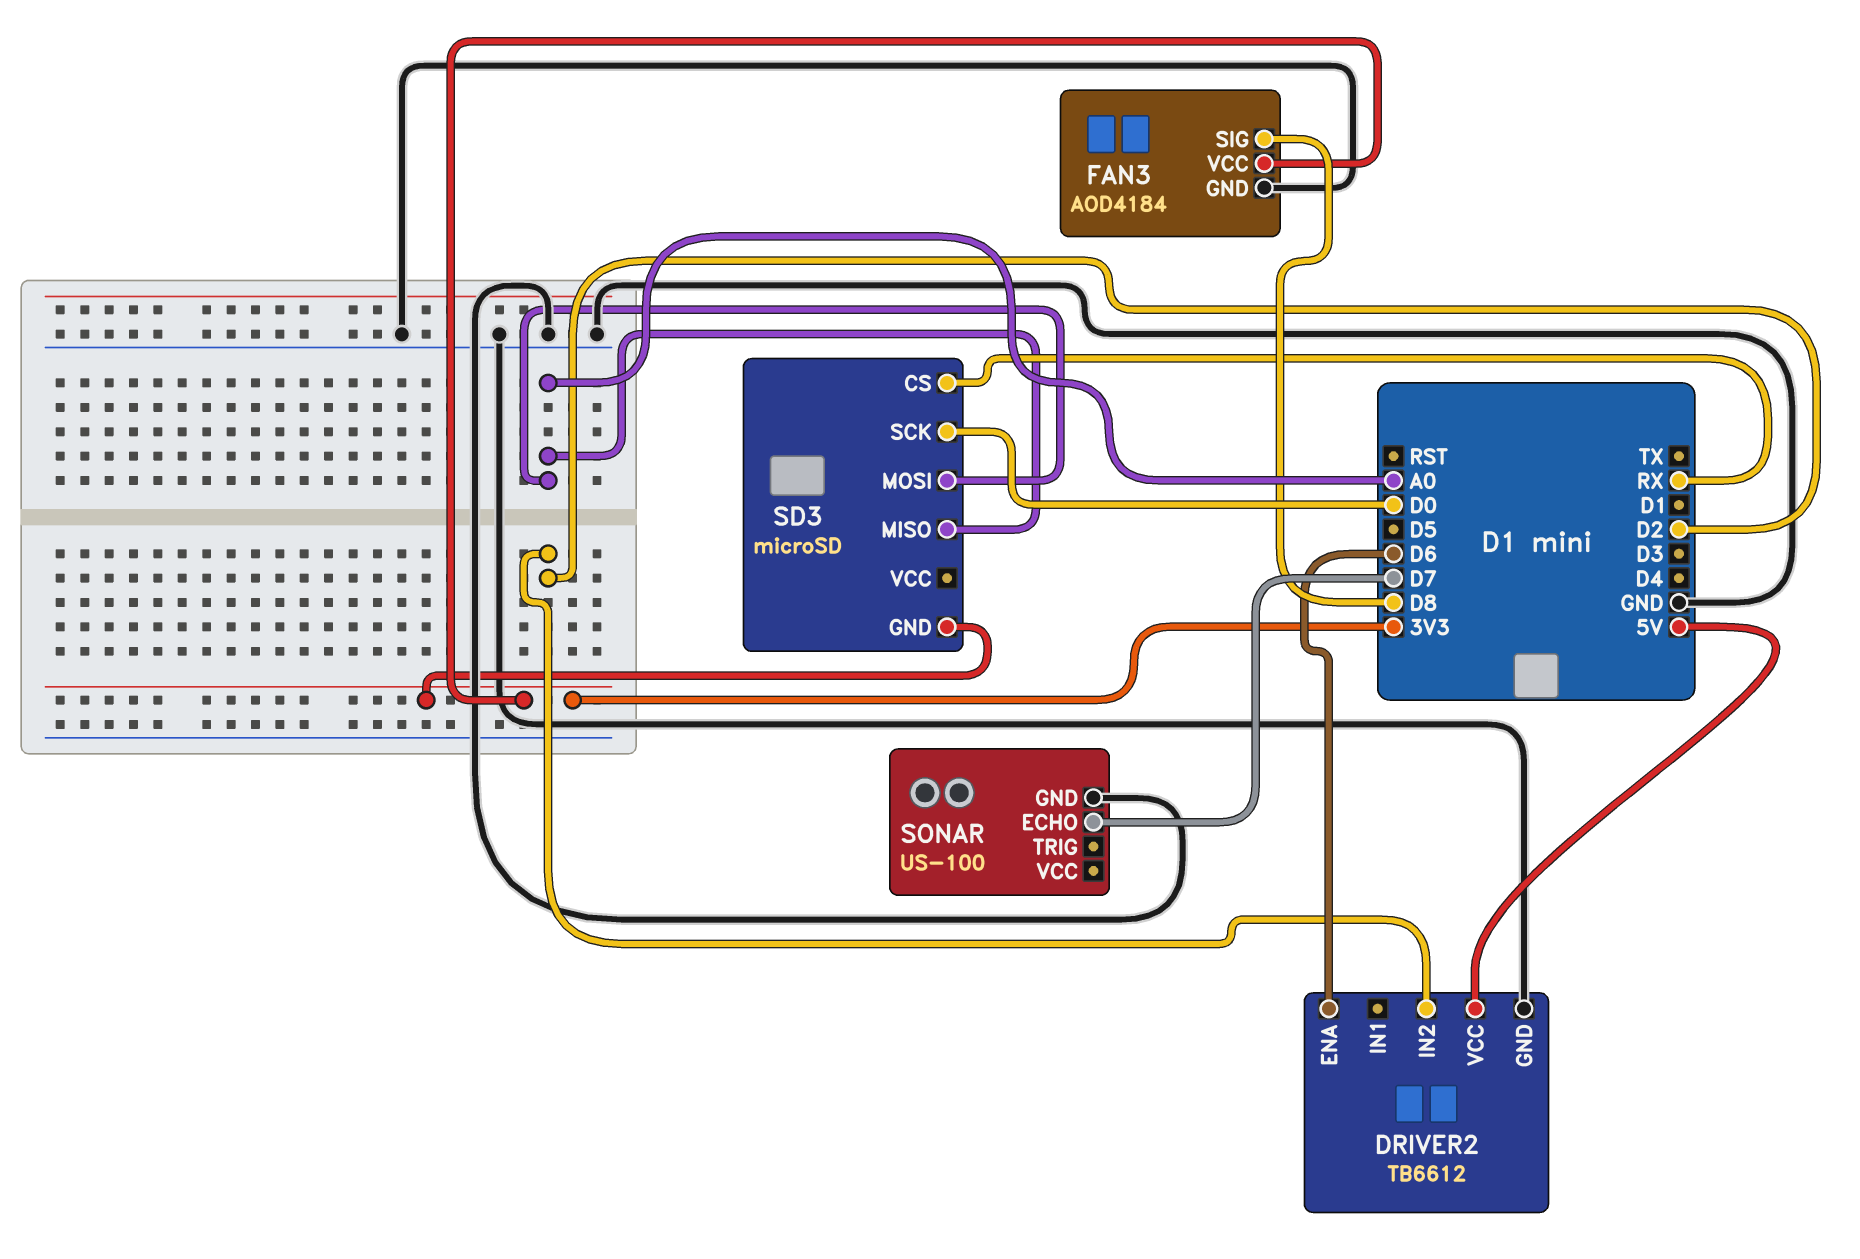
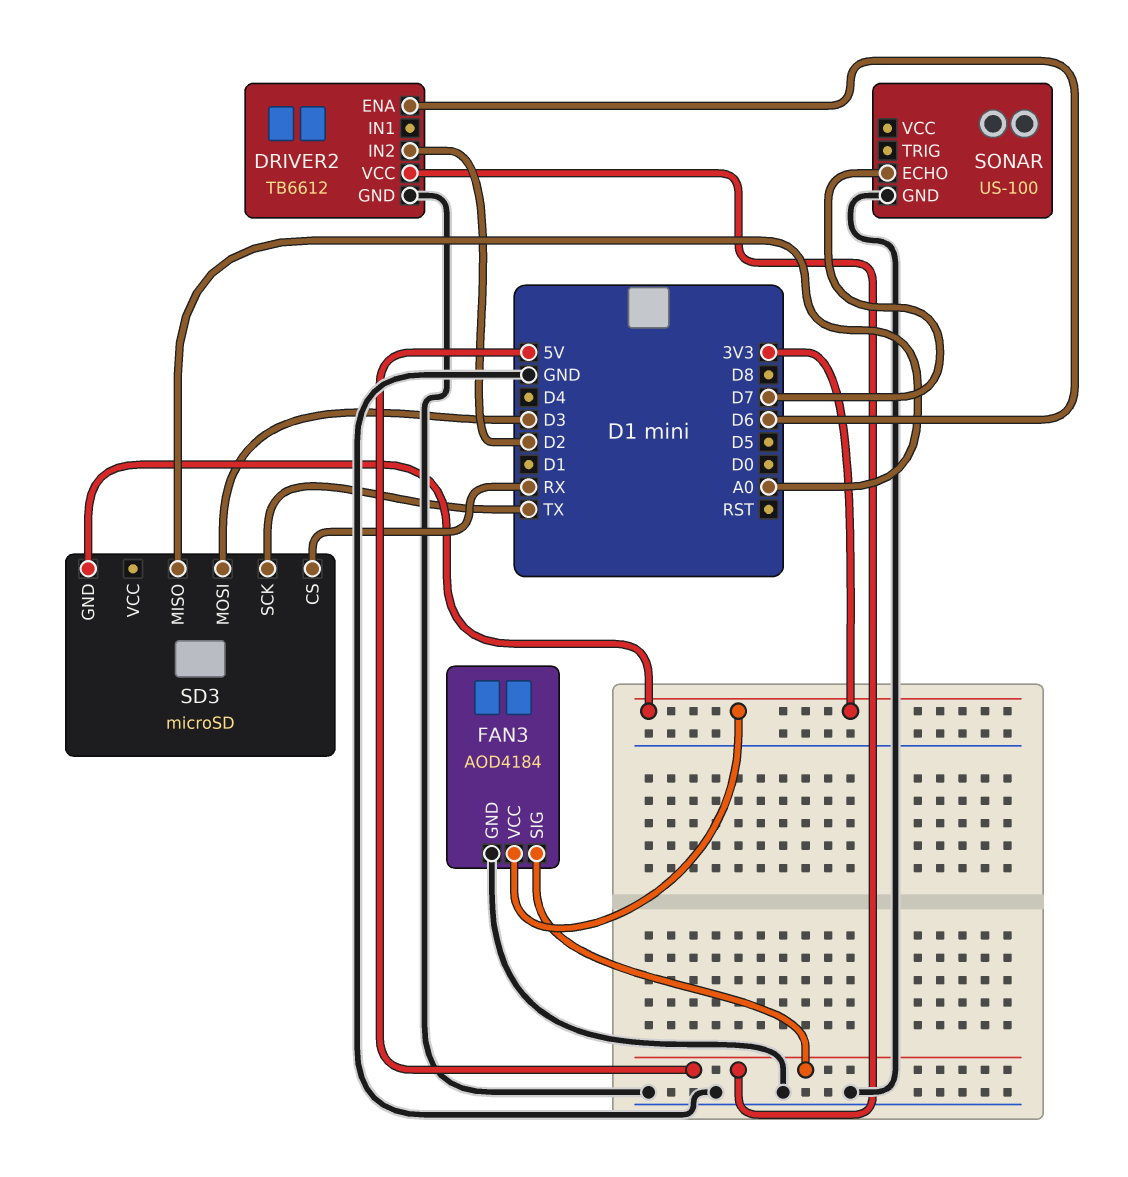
FAN3 pin SIG: D8 -> 5V
SD3 pin MOSI: A0 -> D3
SD3 pin SCK: D0 -> TX

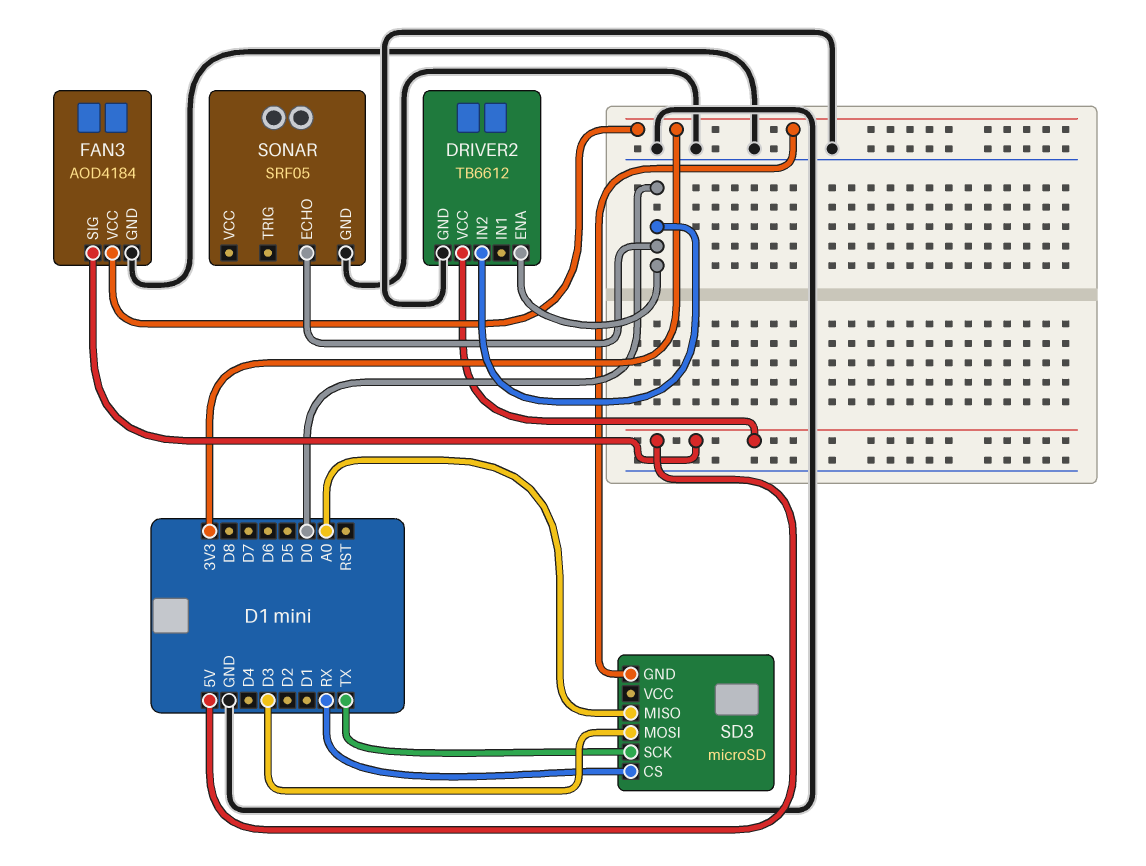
DRIVER2 pin ENA: D6 -> D0
DRIVER2 pin IN2: D2 -> D0
SONAR: US-100 -> SRF05
SONAR pin ECHO: D7 -> D0

